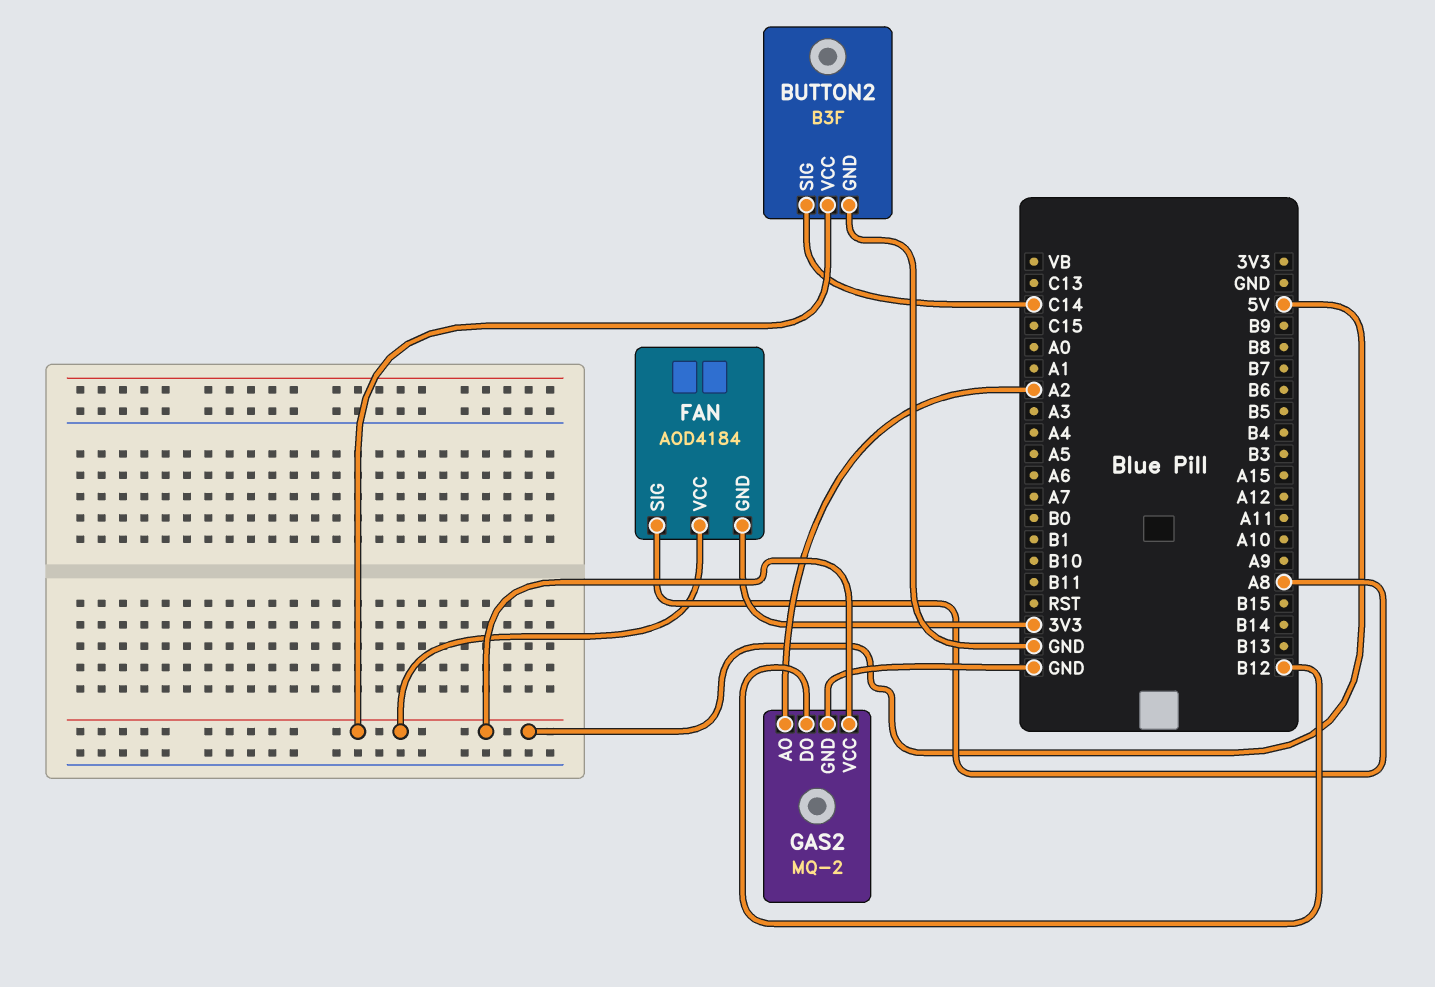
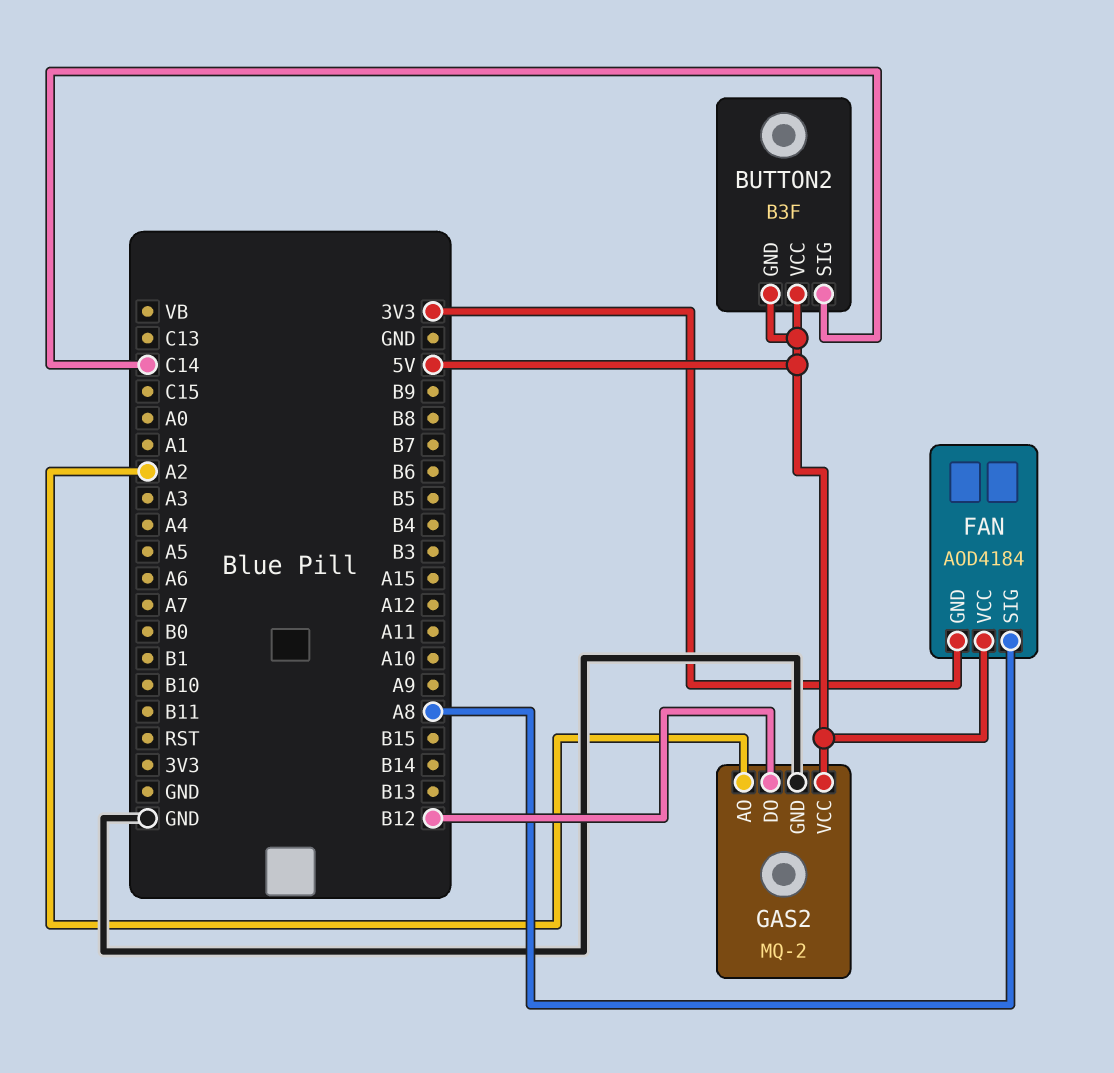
BUTTON2 pin GND: GND -> 5V

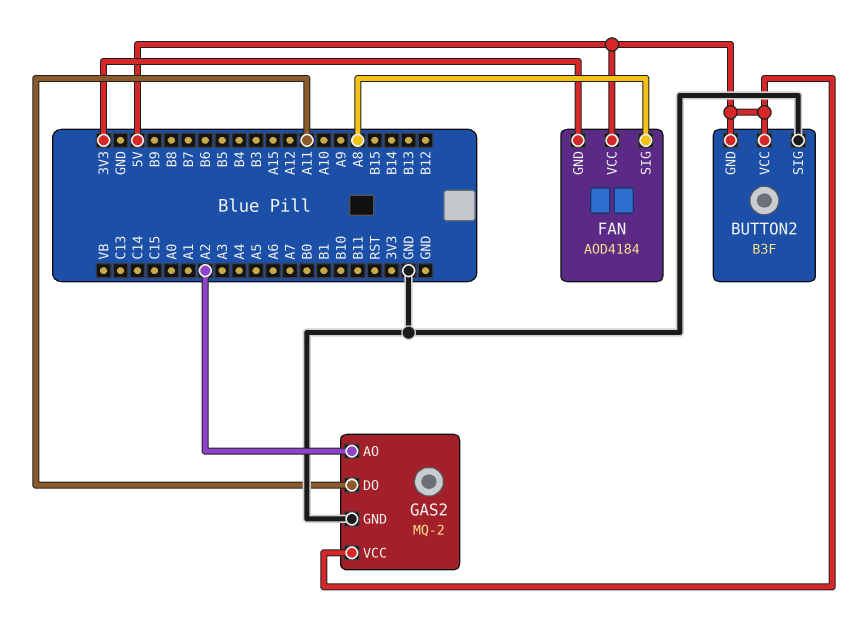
BUTTON2 pin SIG: C14 -> GND
GAS2 pin DO: B12 -> A11

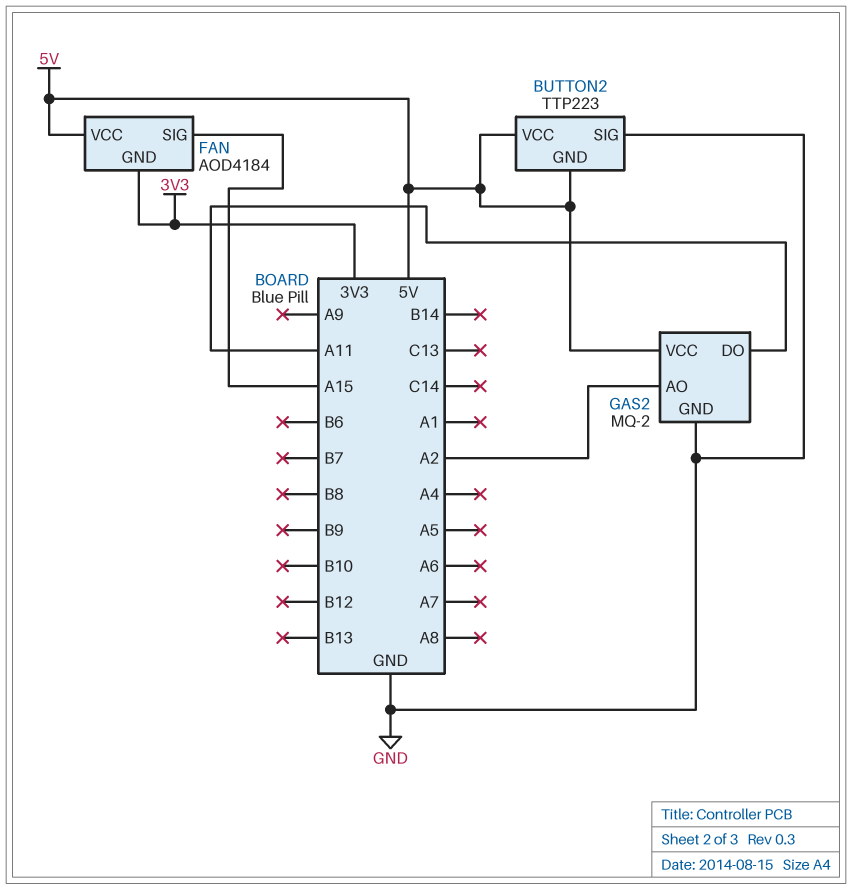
BUTTON2: B3F -> TTP223
FAN pin SIG: A8 -> A15

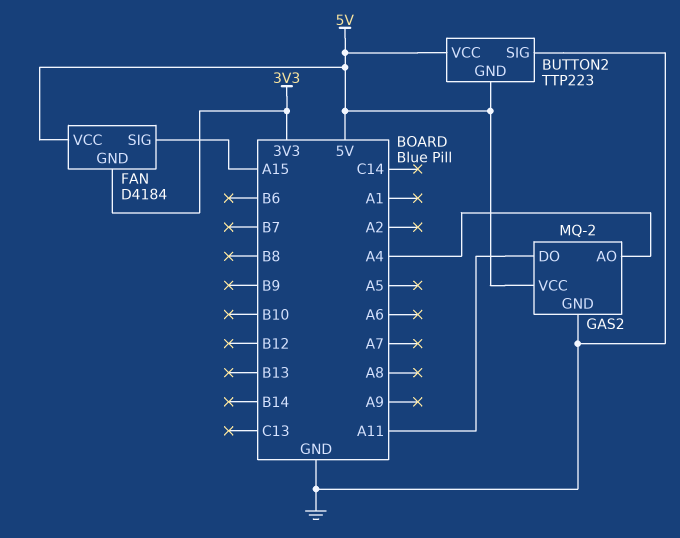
FAN: AOD4184 -> D4184
GAS2 pin AO: A2 -> A4

